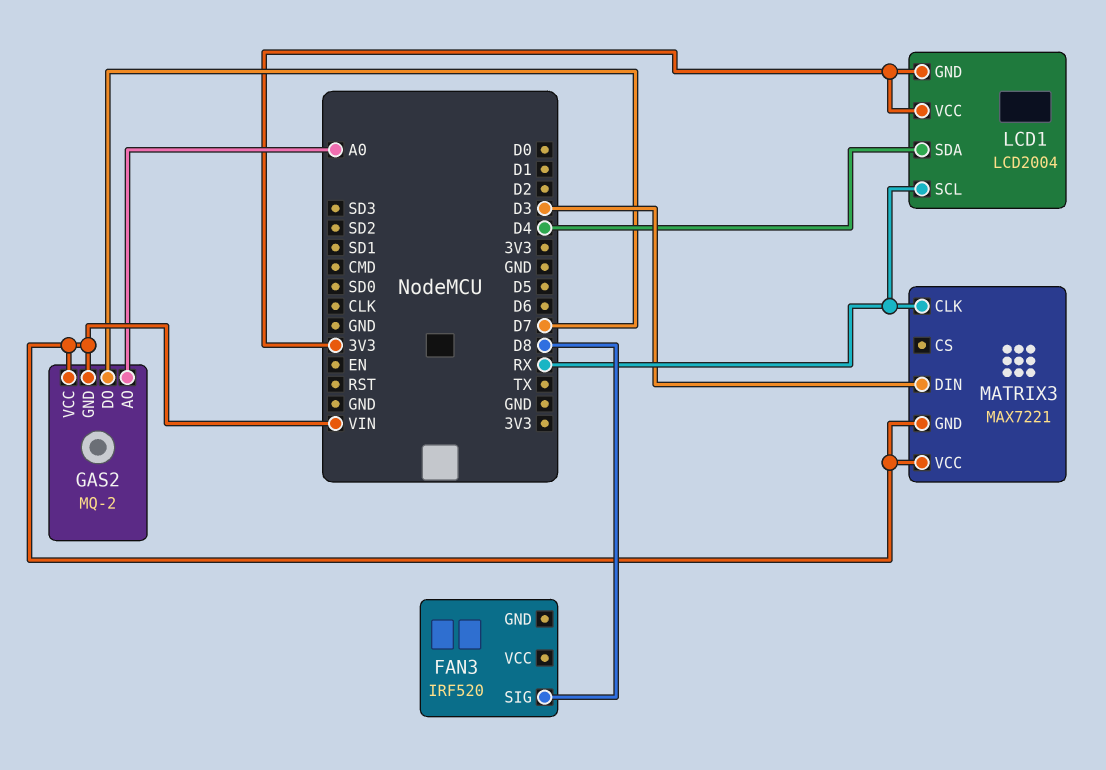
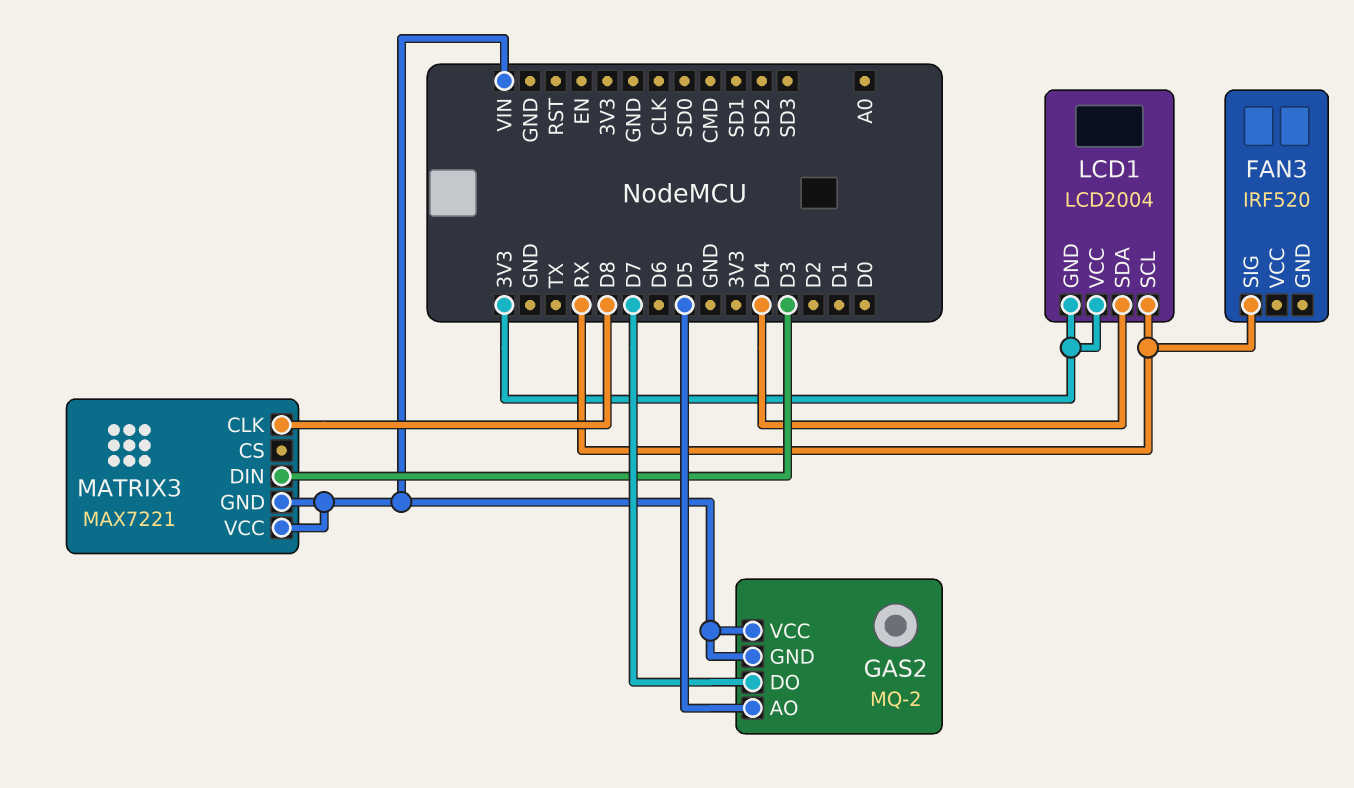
FAN3 pin SIG: D8 -> RX
GAS2 pin AO: A0 -> D5
MATRIX3 pin CLK: RX -> D8

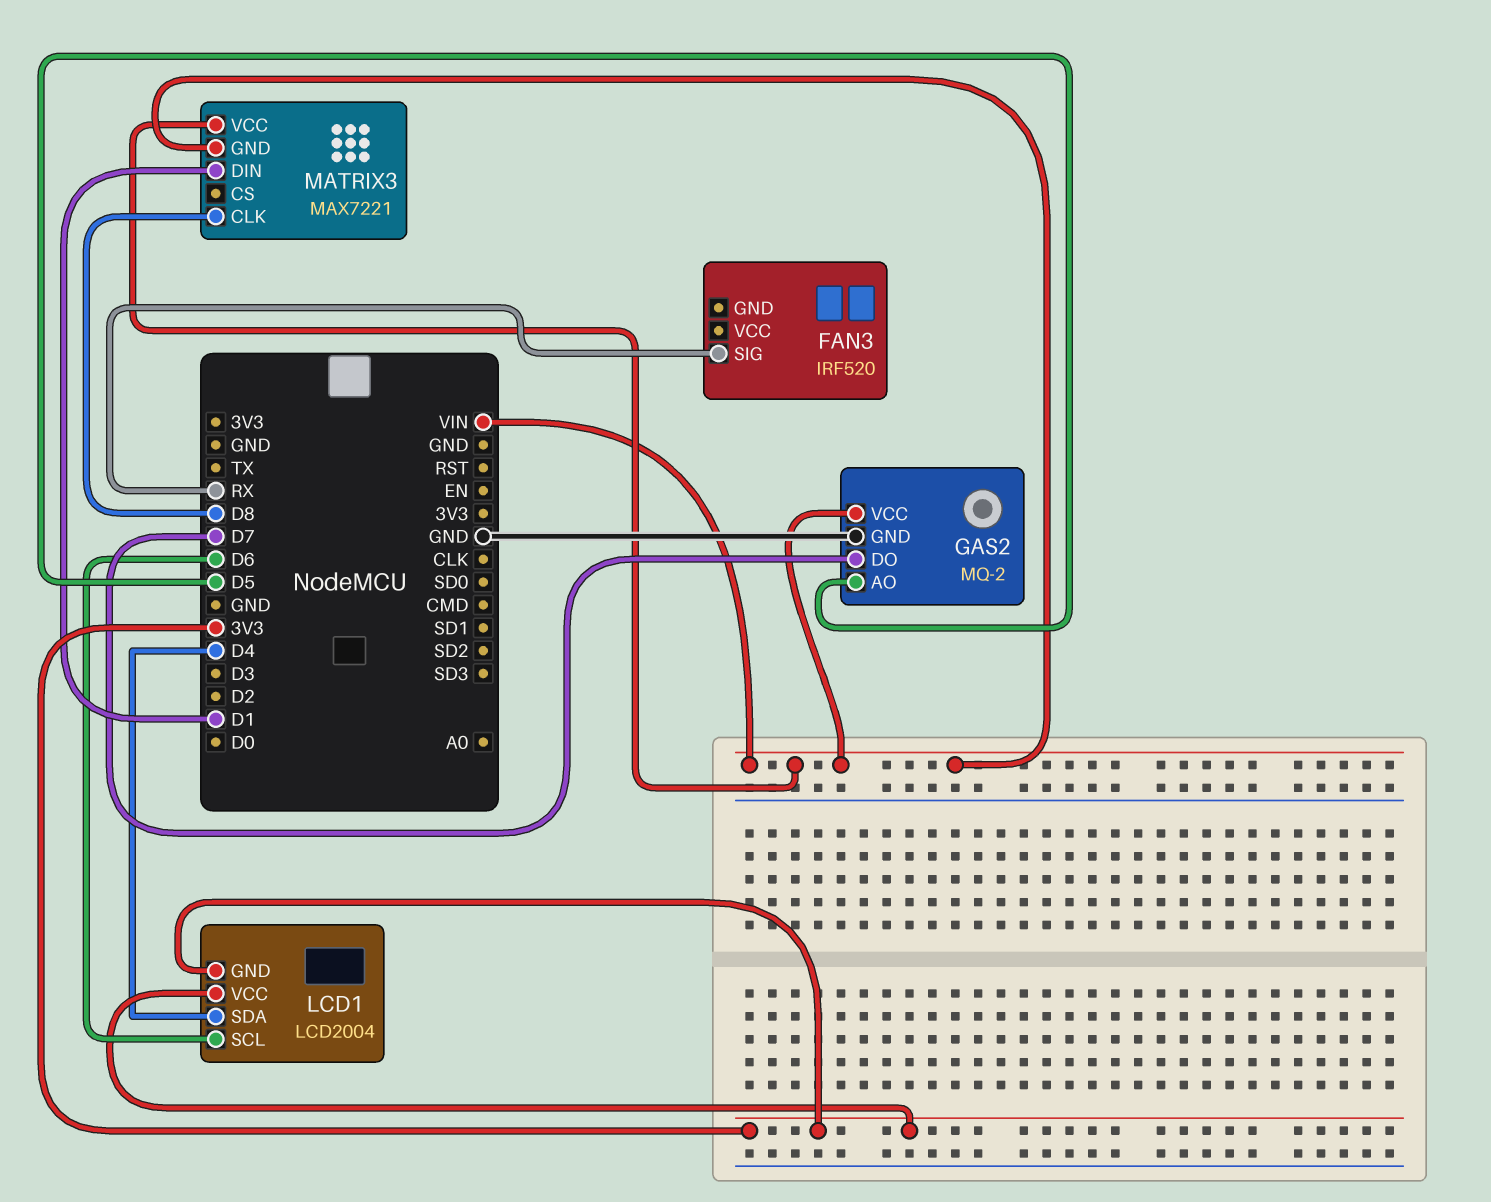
GAS2 pin GND: VIN -> GND
LCD1 pin SCL: RX -> D6
MATRIX3 pin DIN: D3 -> D1

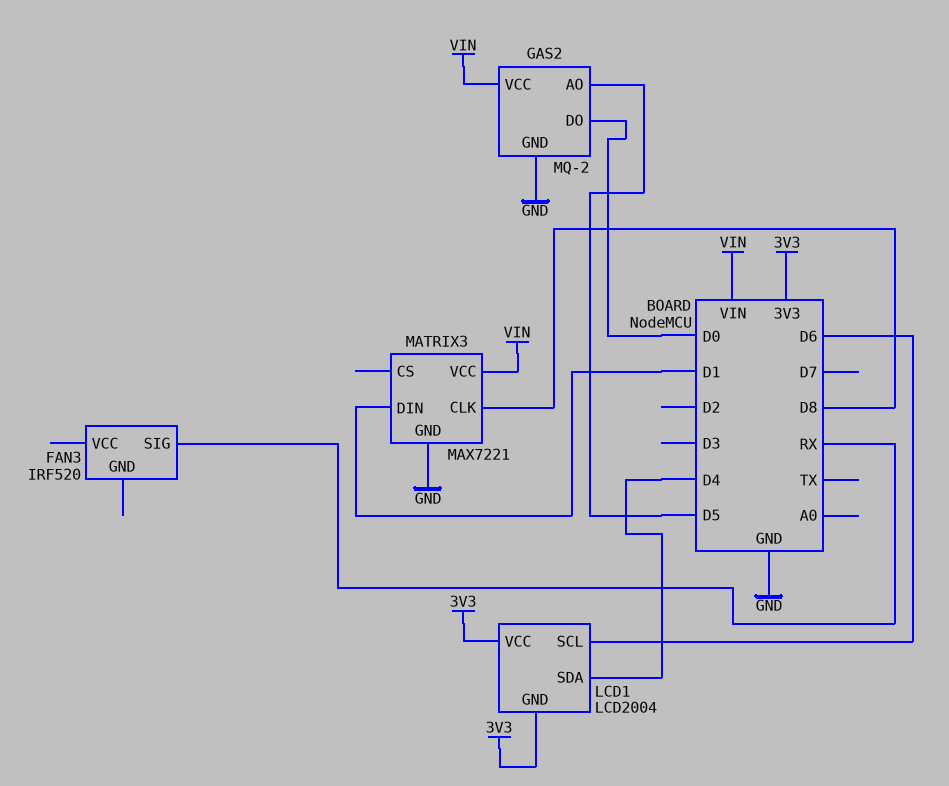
GAS2 pin DO: D7 -> D0
MATRIX3 pin GND: VIN -> GND

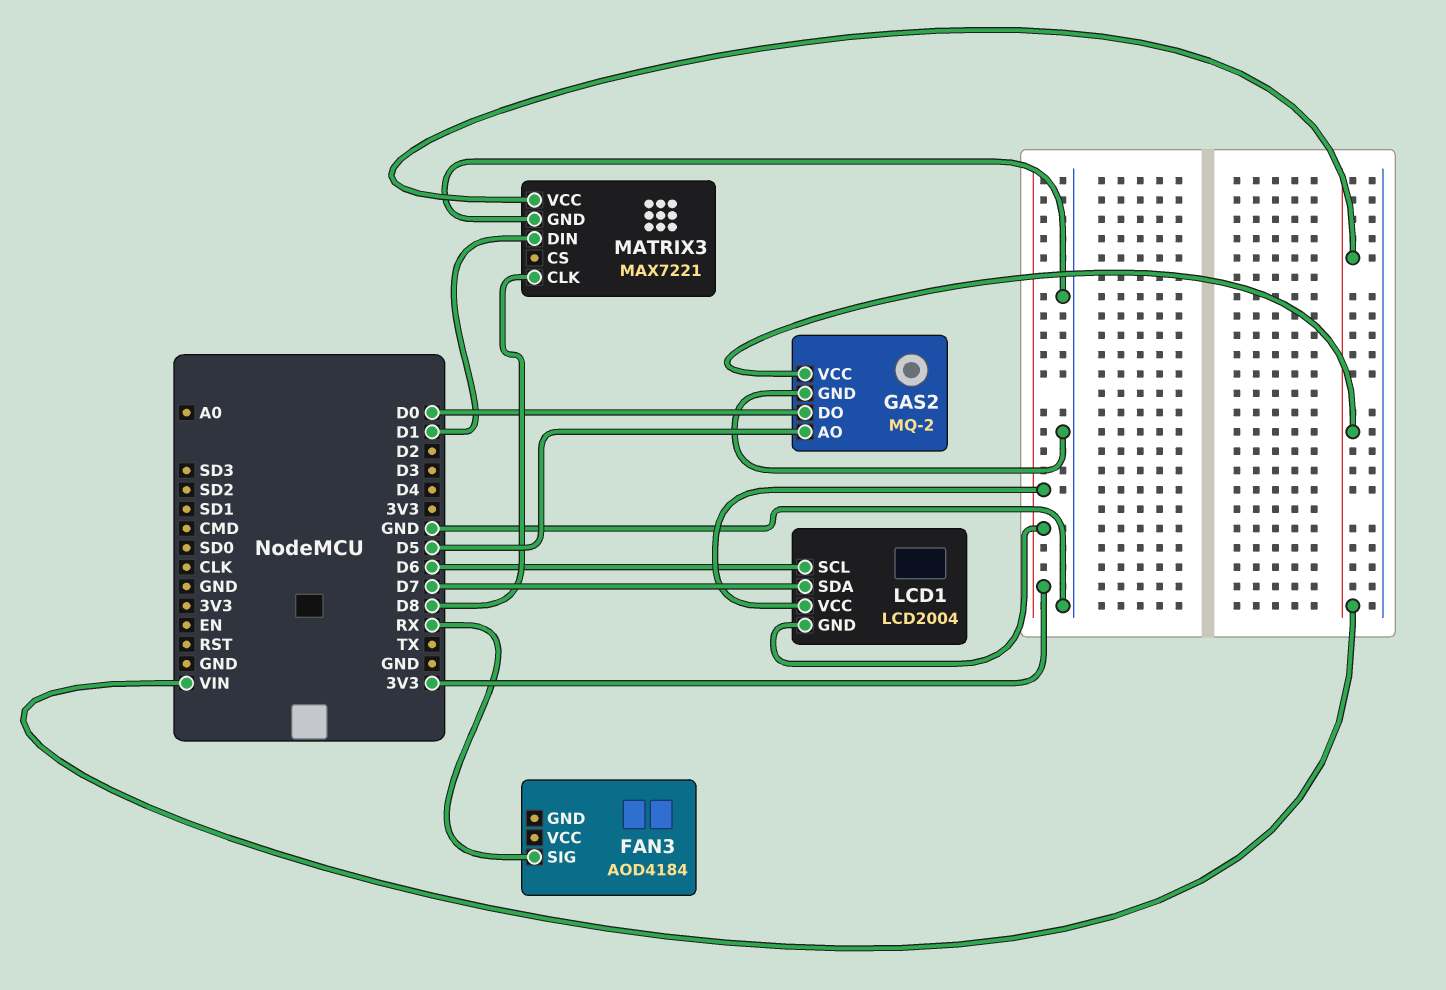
FAN3: IRF520 -> AOD4184
LCD1 pin SDA: D4 -> D7

